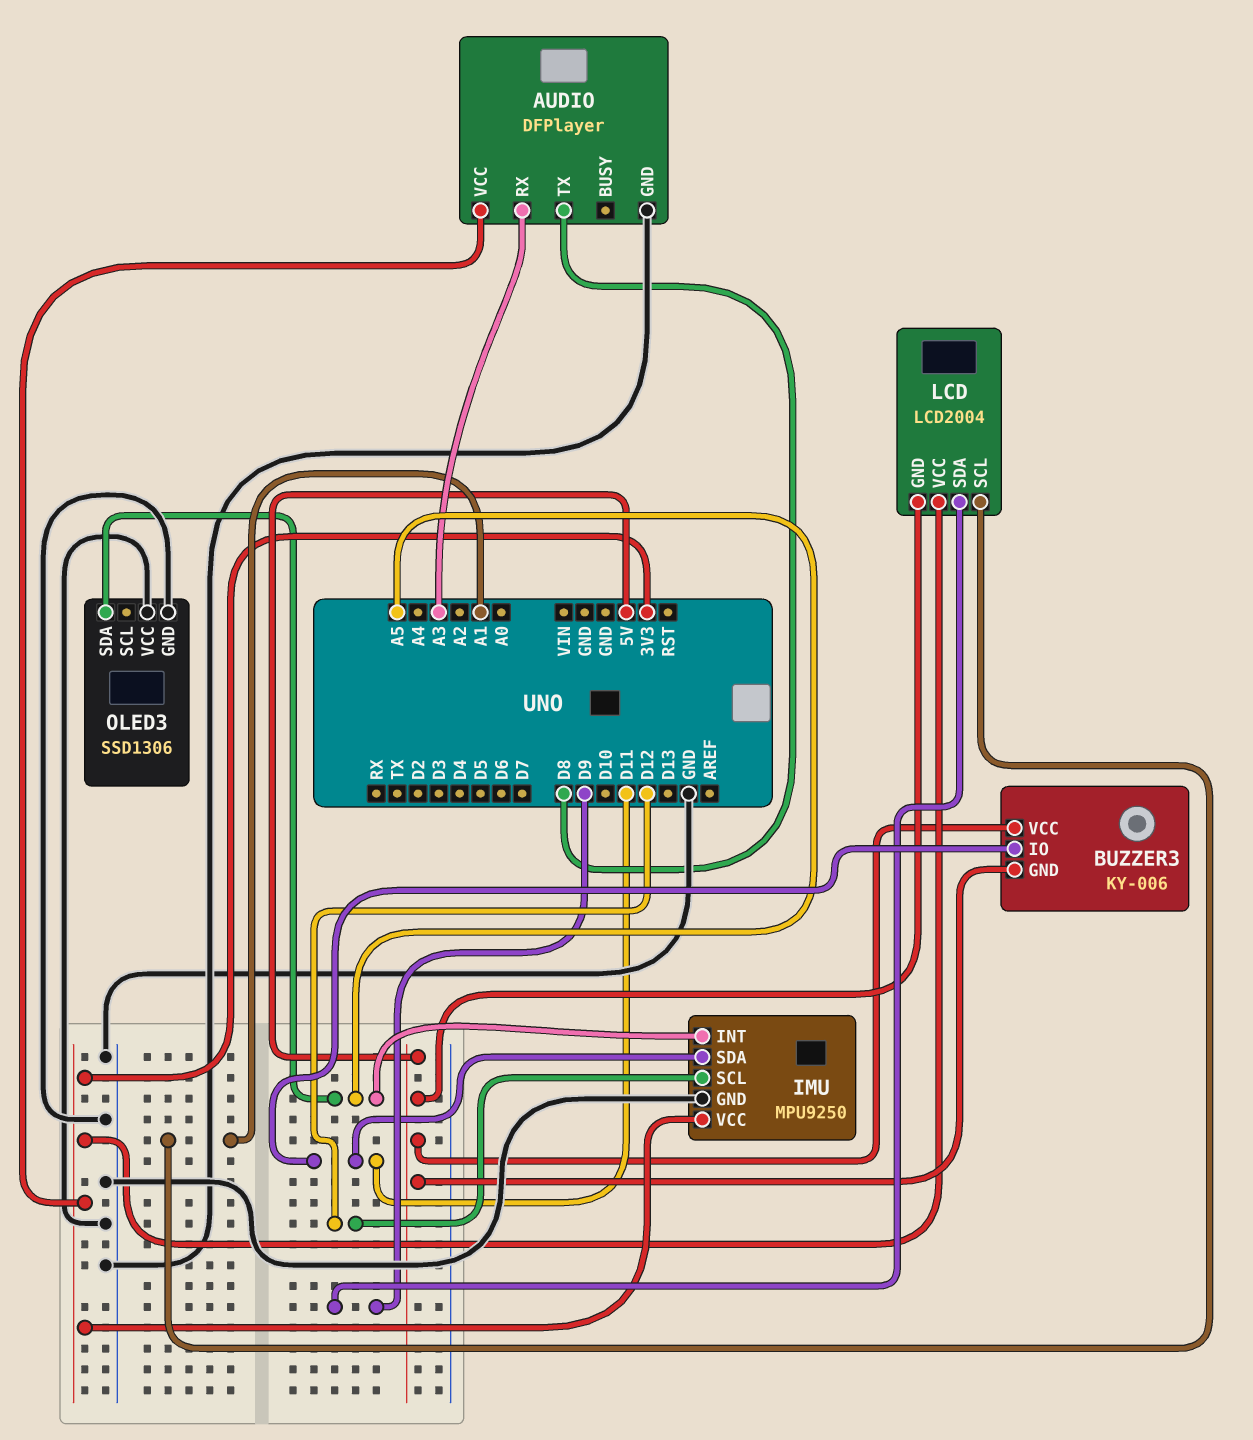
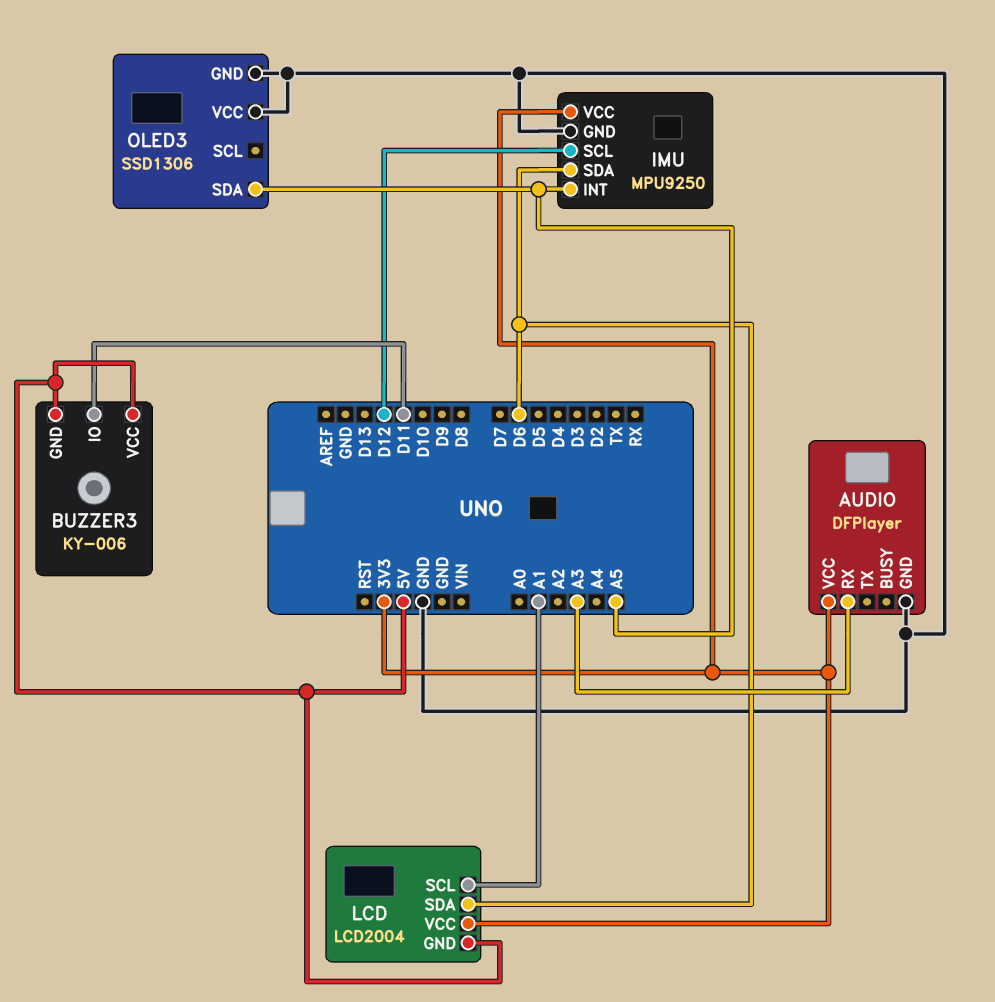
AUDIO pin TX: D8 -> none
IMU pin SDA: D11 -> D6
LCD pin SDA: D9 -> D6

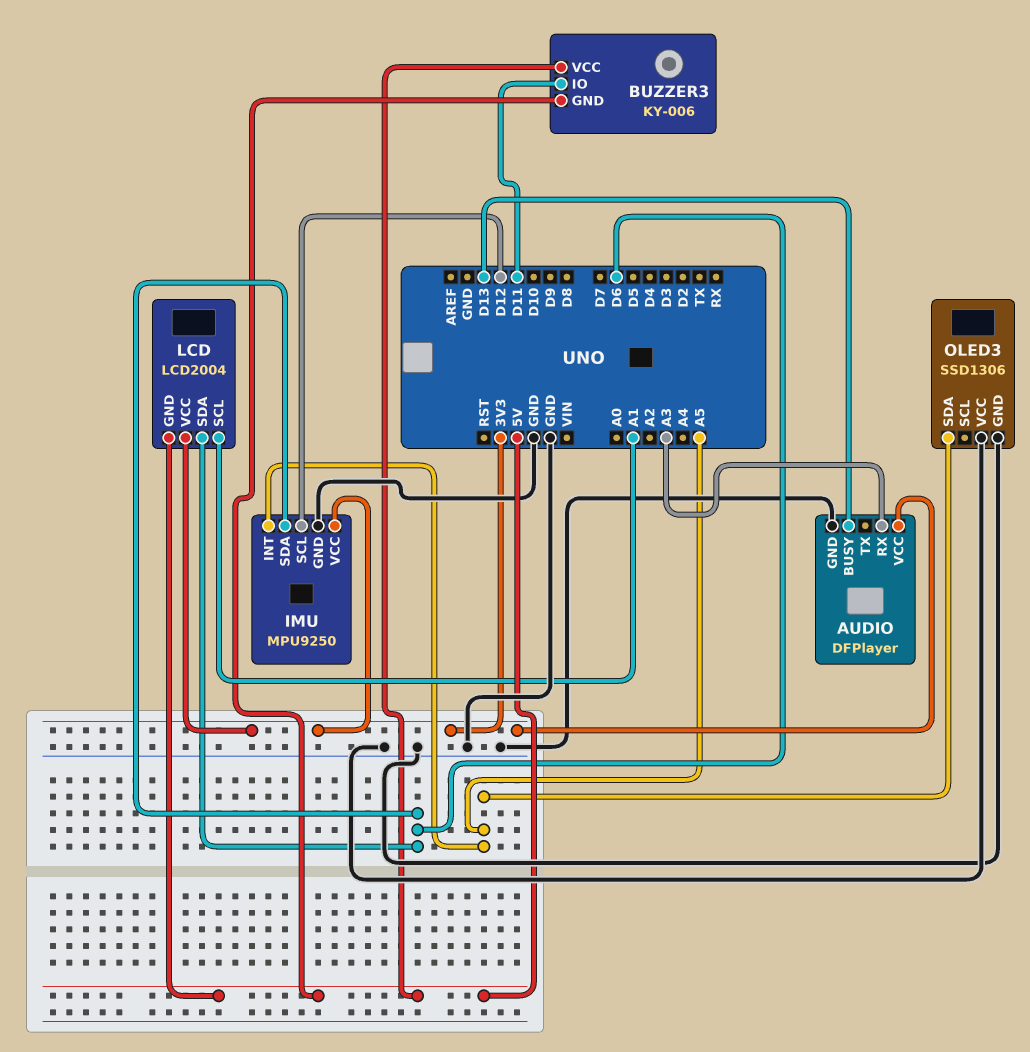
AUDIO pin BUSY: none -> D13

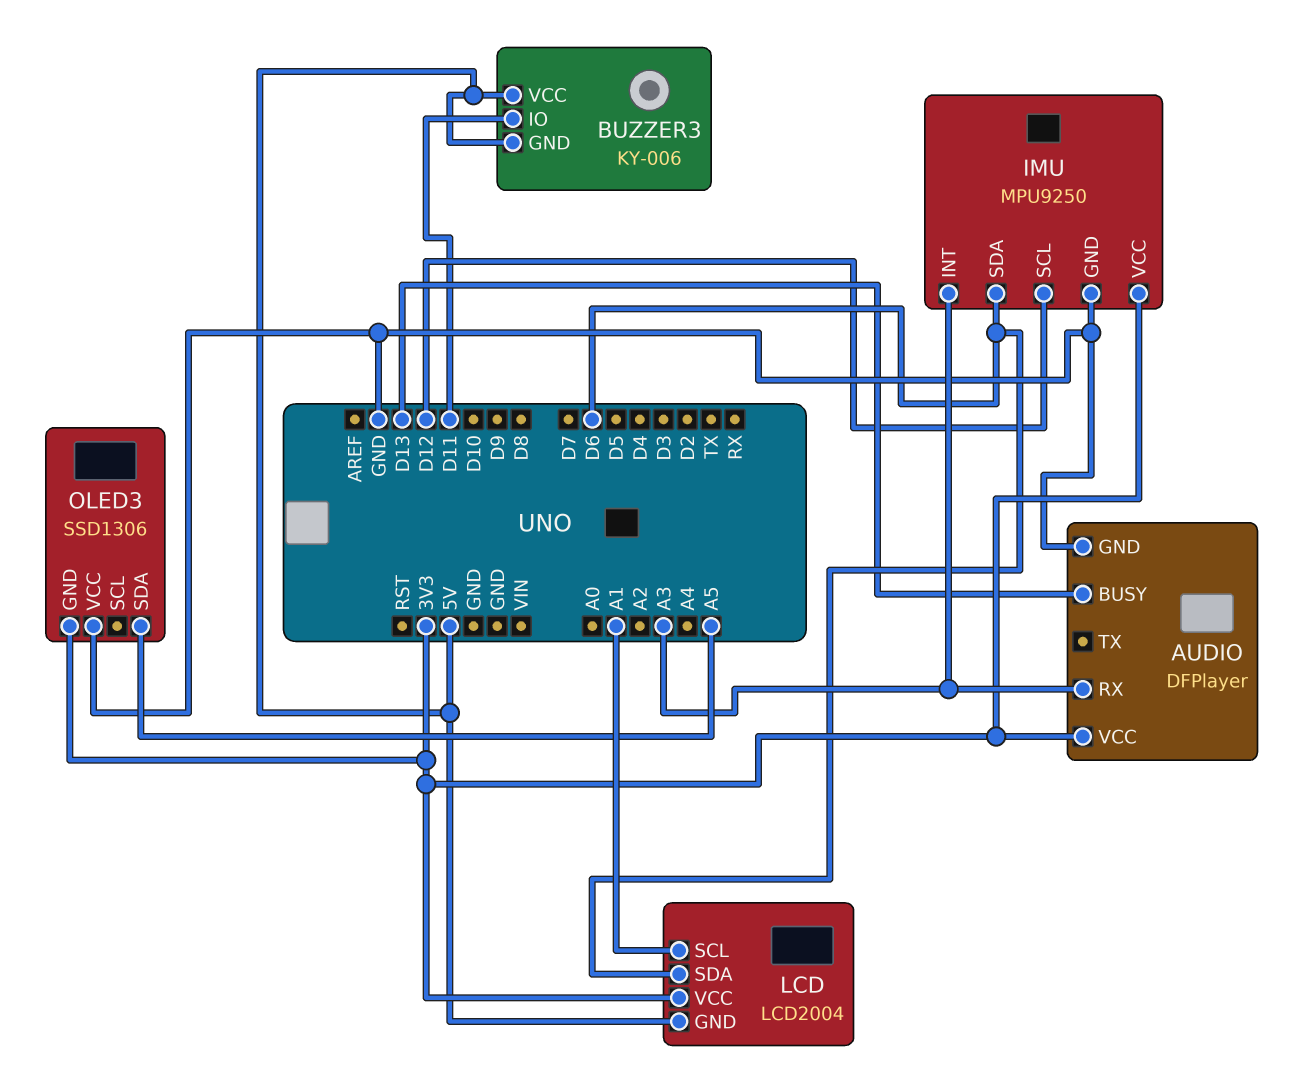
IMU pin INT: A5 -> A3
OLED3 pin GND: GND -> 3V3

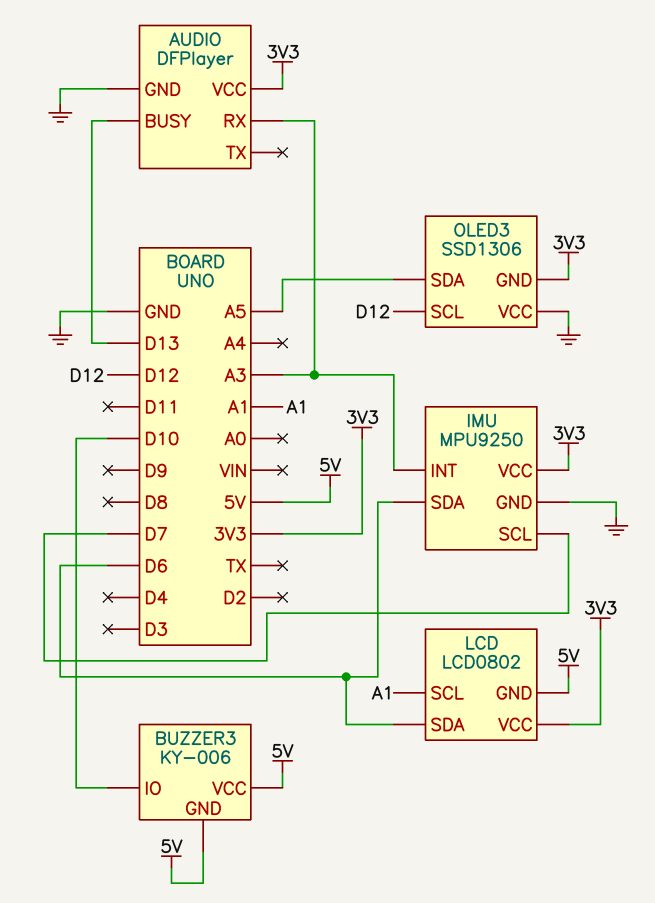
BUZZER3 pin IO: D11 -> D10
IMU pin SCL: D12 -> D7
LCD: LCD2004 -> LCD0802
OLED3 pin SCL: none -> D12

